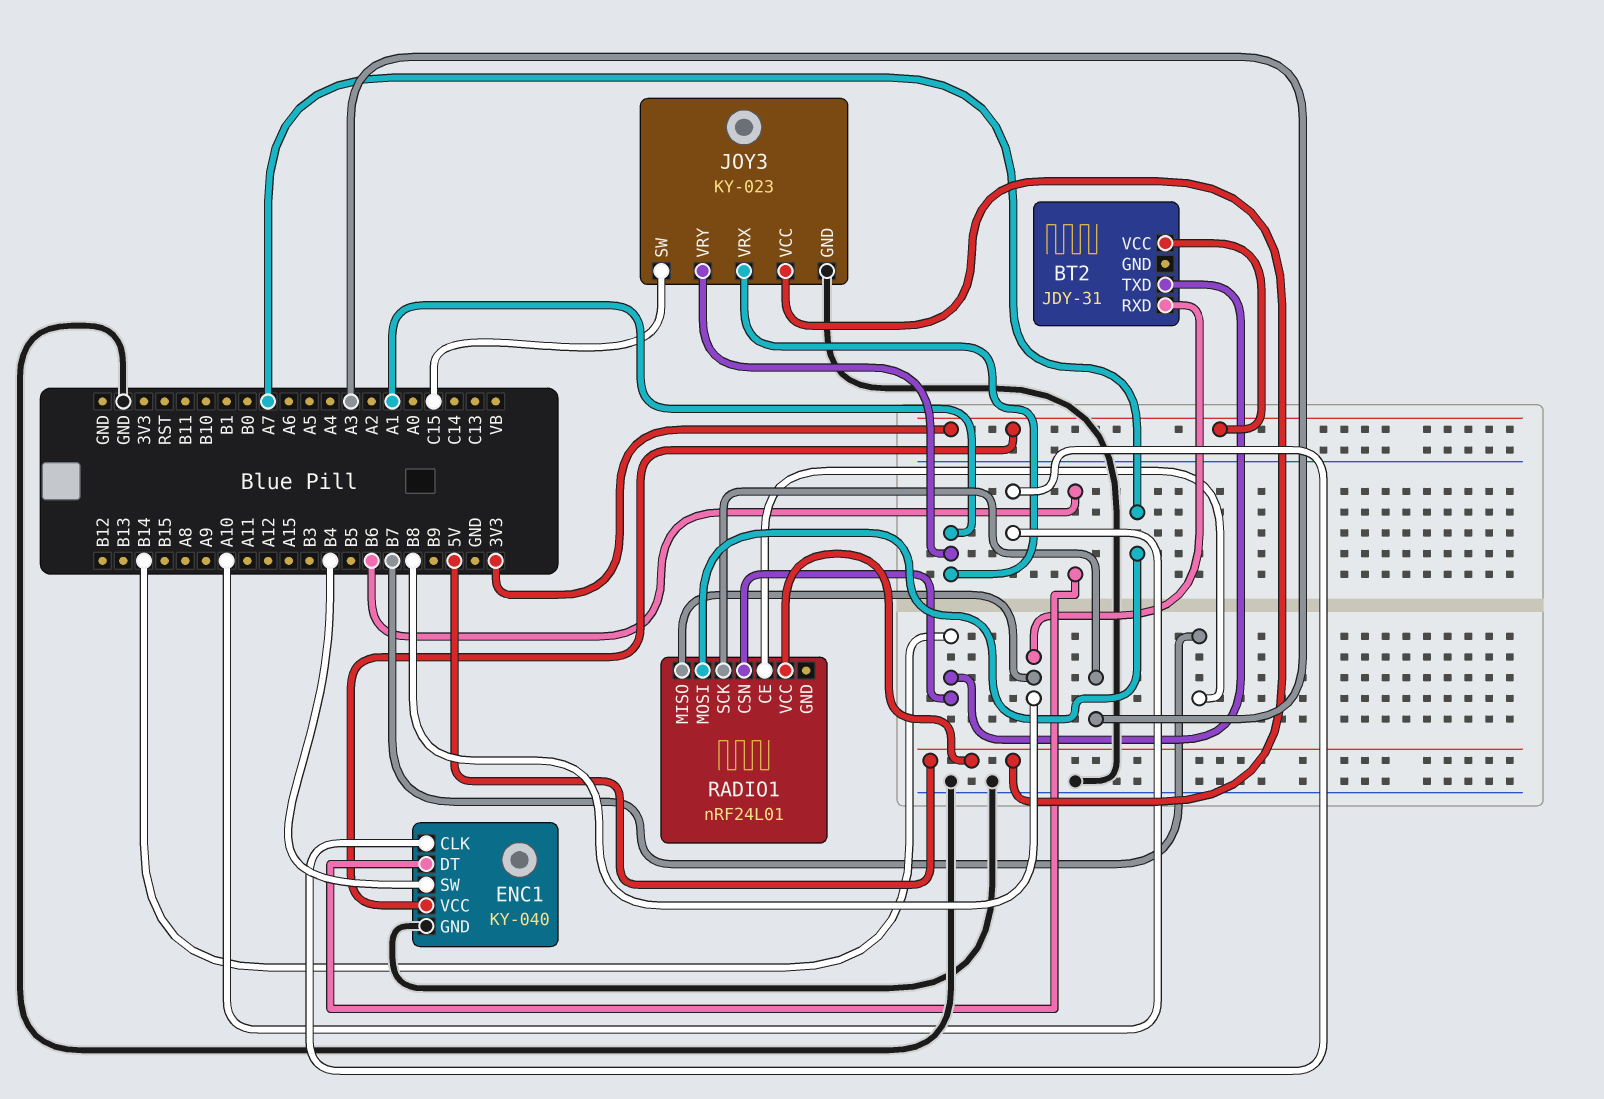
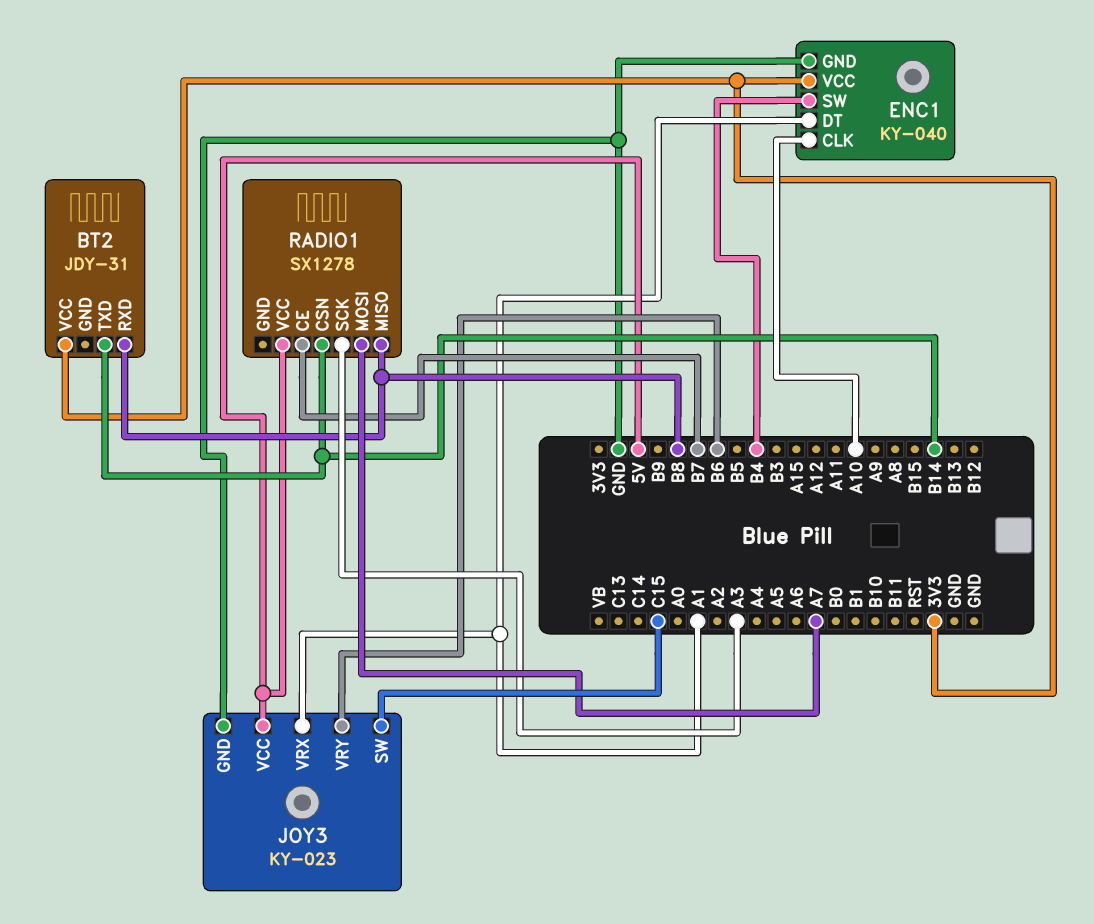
ENC1 pin DT: B6 -> A1
JOY3 pin VRY: A1 -> B6
RADIO1: nRF24L01 -> SX1278

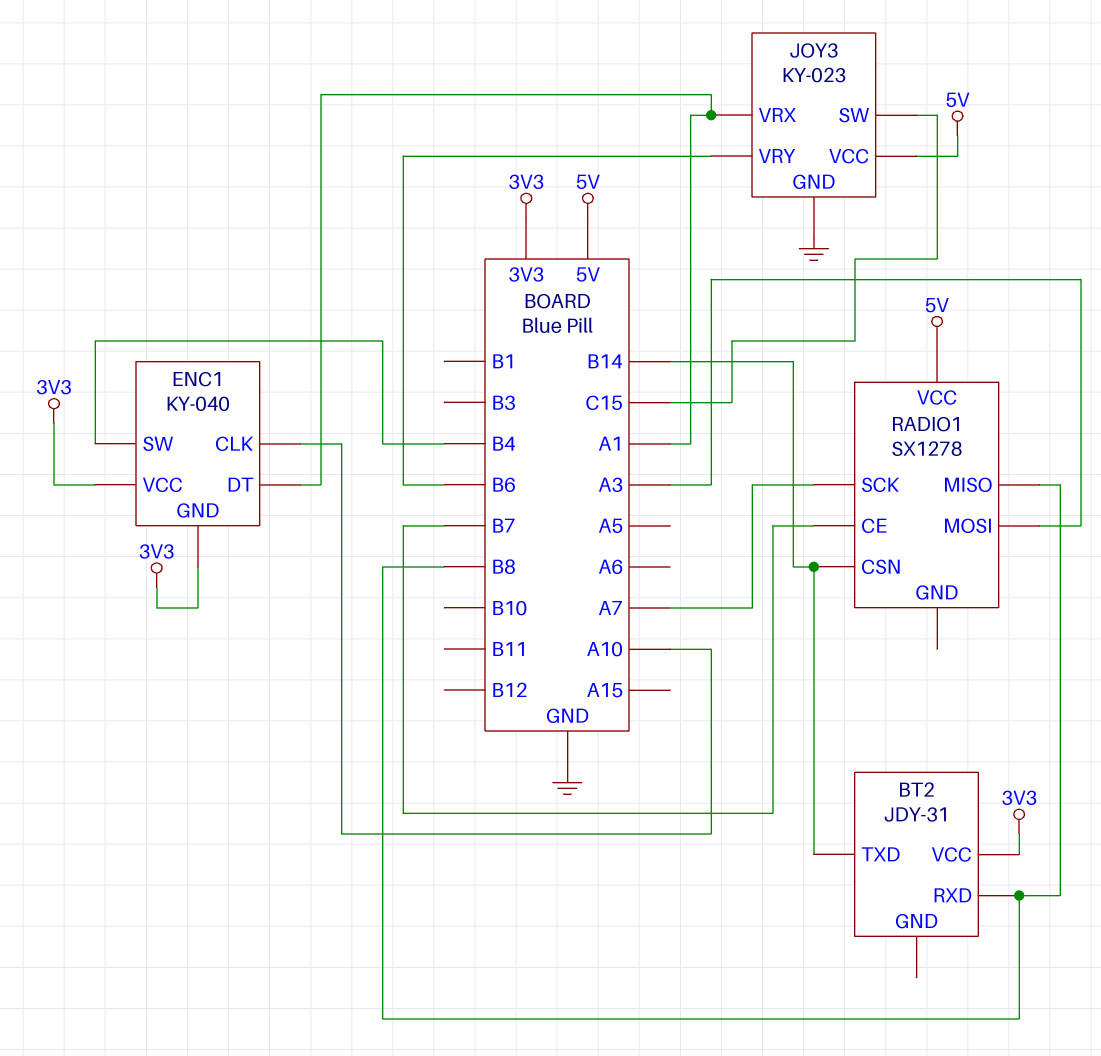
ENC1 pin GND: GND -> 3V3
RADIO1 pin MOSI: A7 -> A3
RADIO1 pin SCK: A3 -> A7

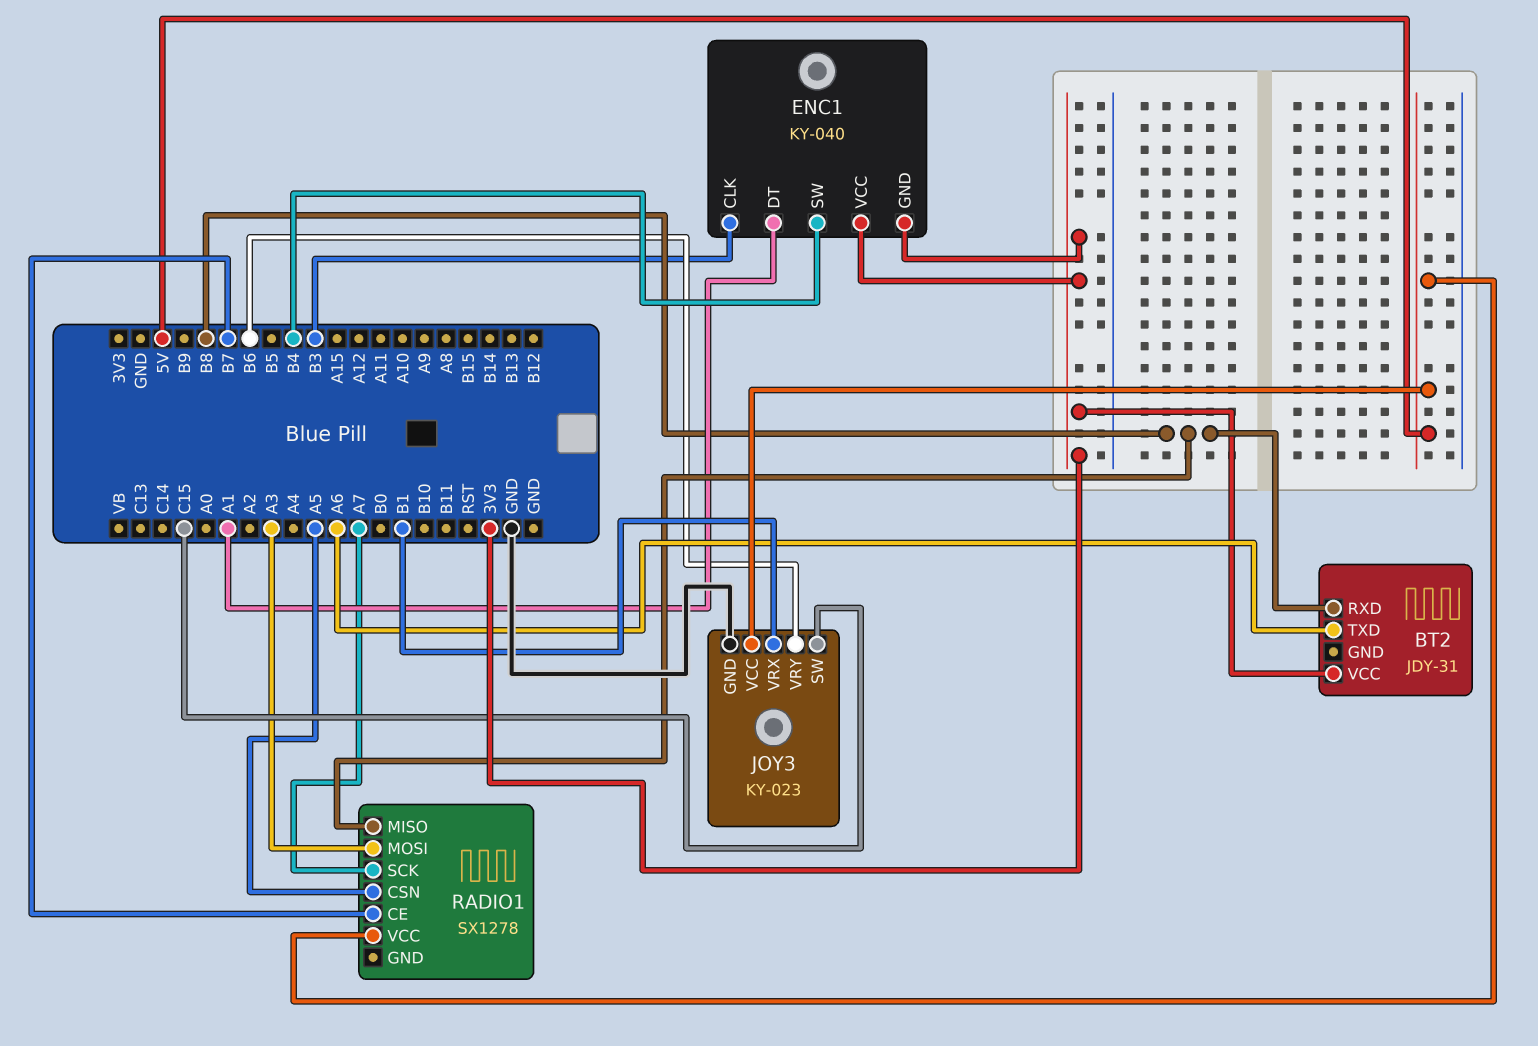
BT2 pin TXD: B14 -> A6
ENC1 pin CLK: A10 -> B3
JOY3 pin VRX: A1 -> B1
RADIO1 pin CSN: B14 -> A5

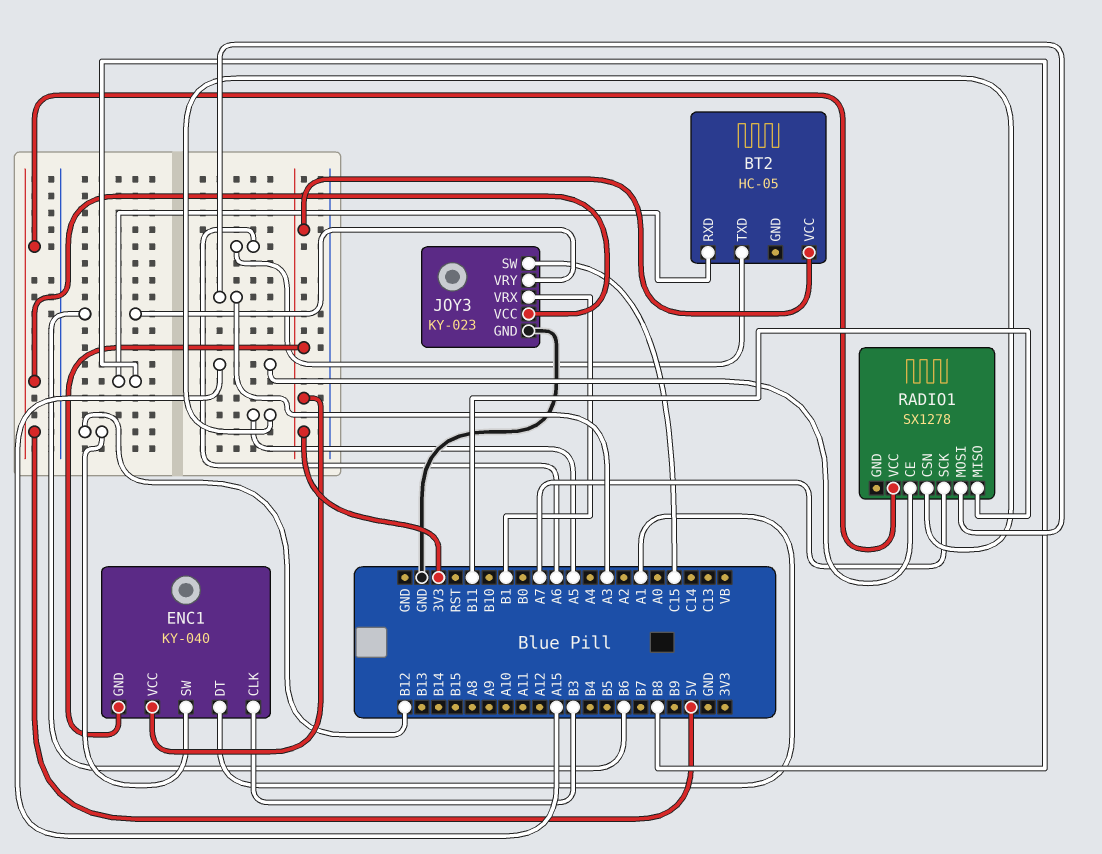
BT2: JDY-31 -> HC-05
ENC1 pin SW: B4 -> B12
RADIO1 pin CE: B7 -> A15
RADIO1 pin MISO: B8 -> B11

